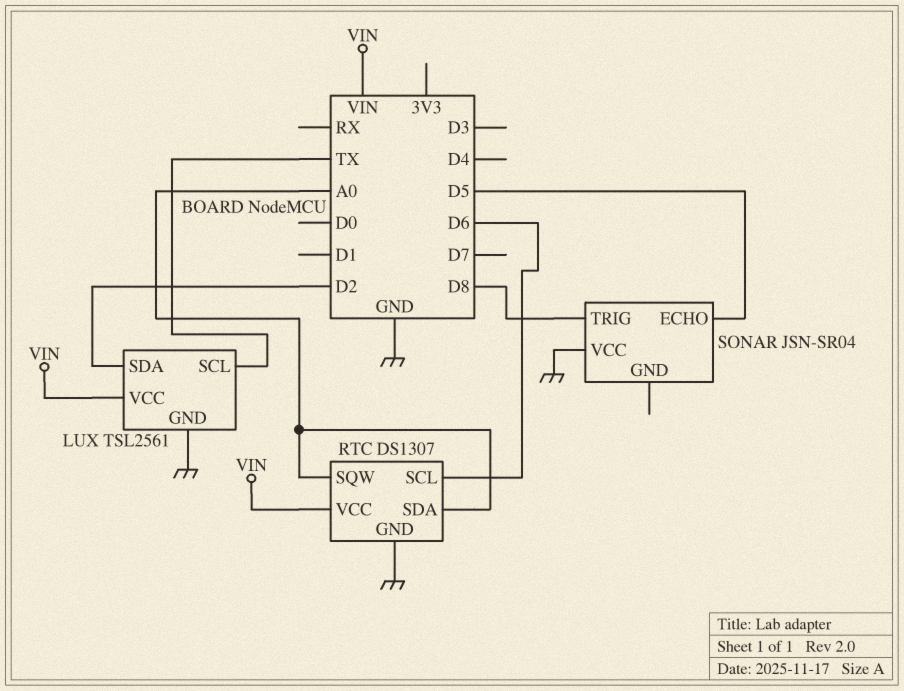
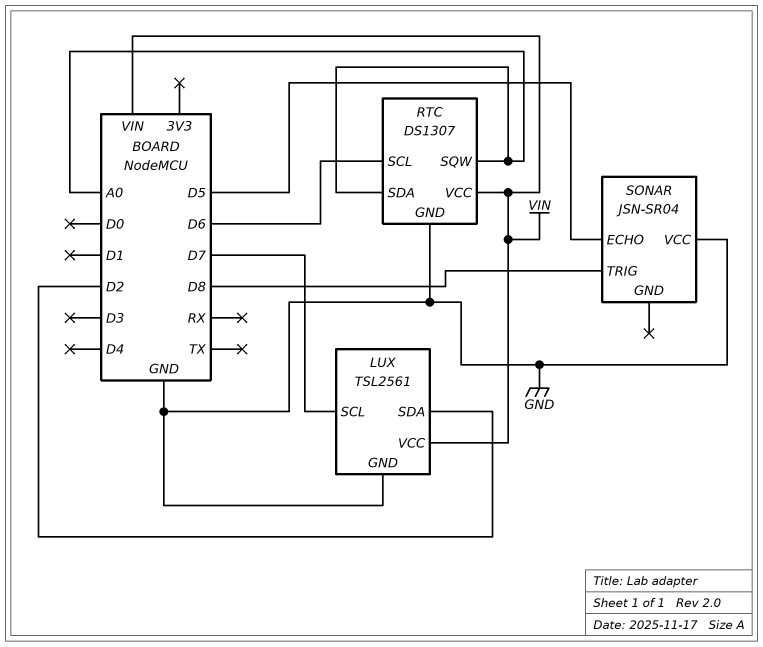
LUX pin SCL: TX -> D7

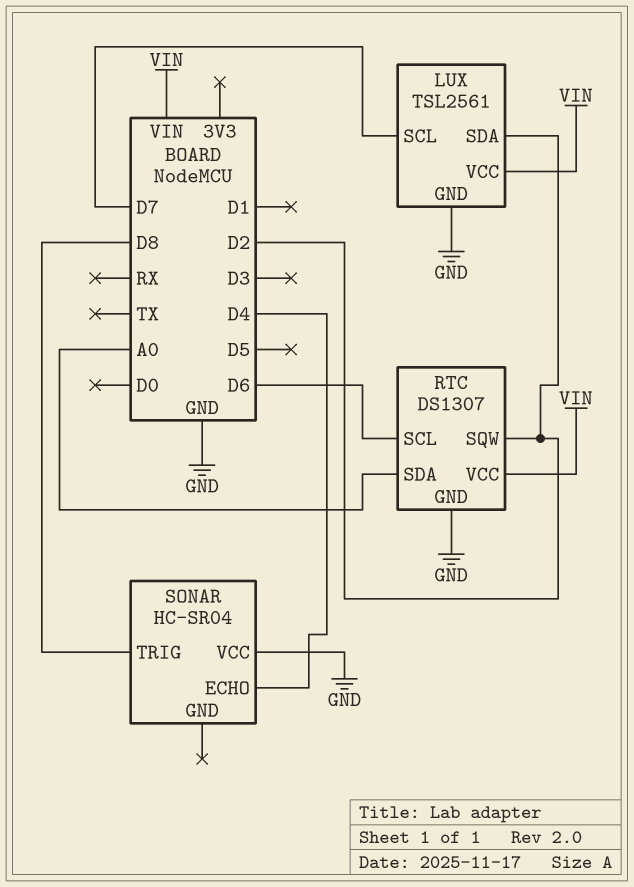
RTC pin SQW: A0 -> D2
SONAR: JSN-SR04 -> HC-SR04
SONAR pin ECHO: D5 -> D4

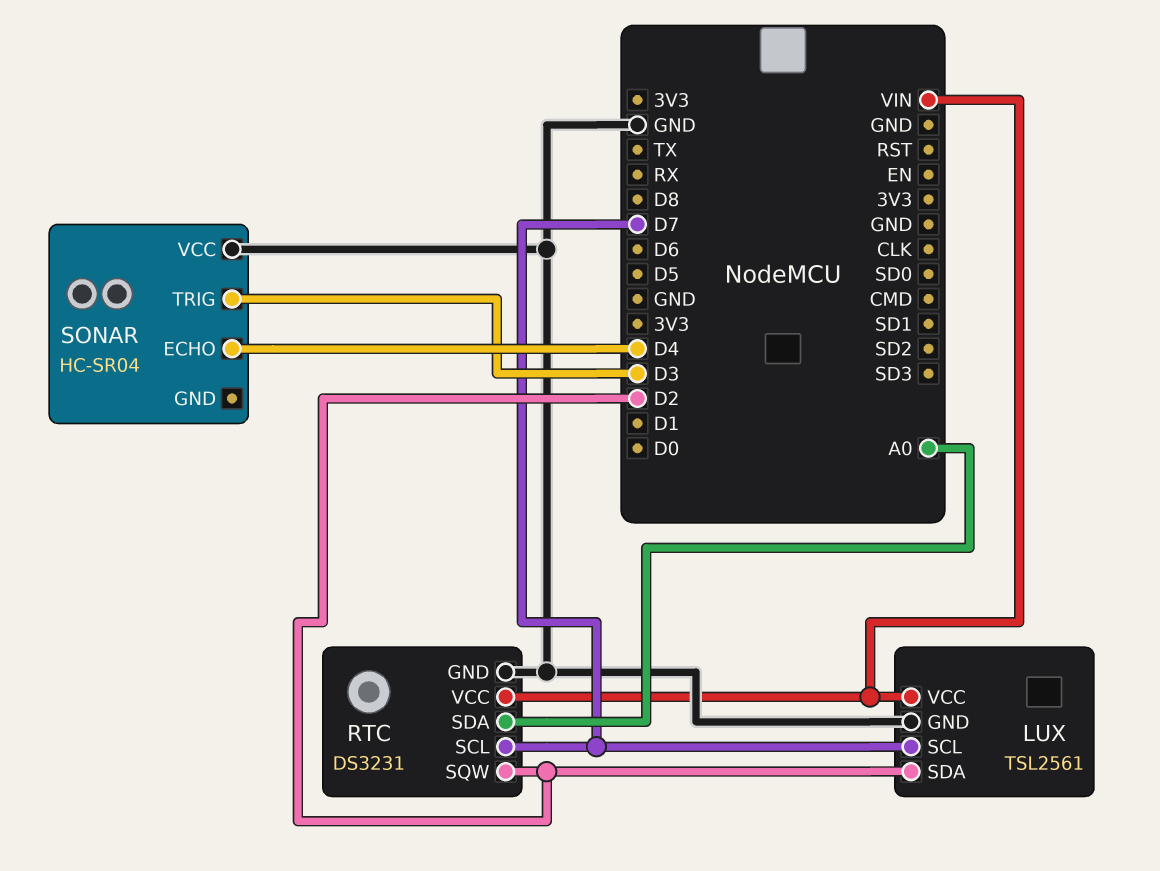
RTC: DS1307 -> DS3231
RTC pin SCL: D6 -> D7
SONAR pin TRIG: D8 -> D3

